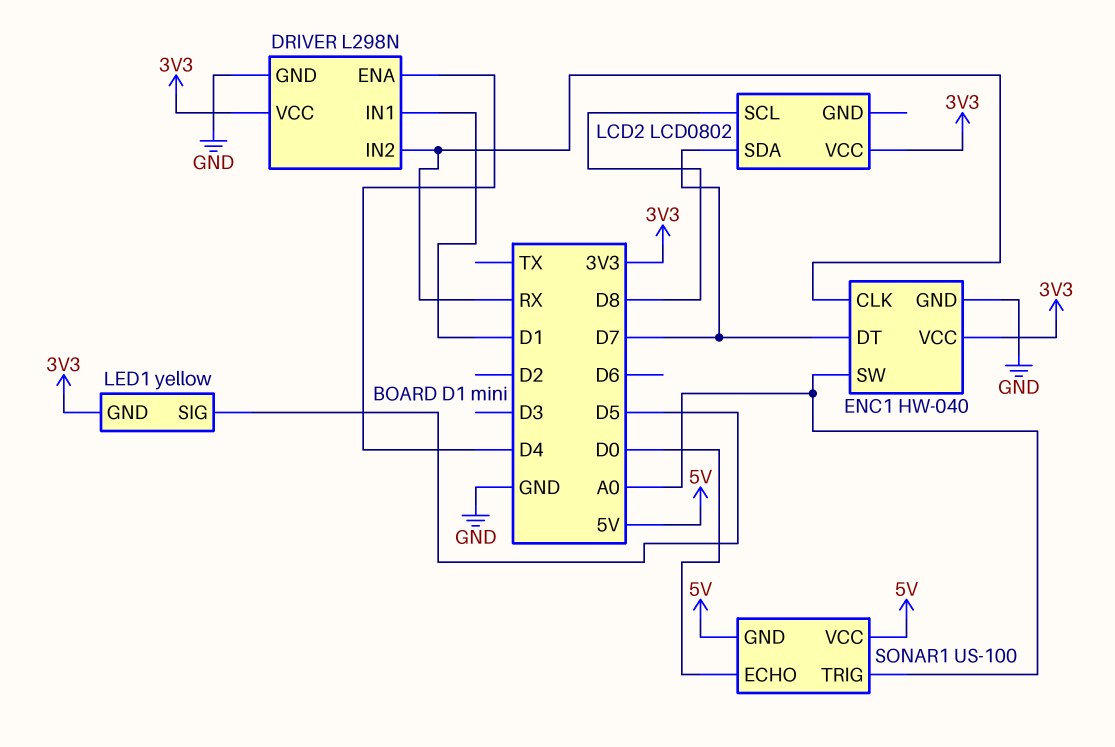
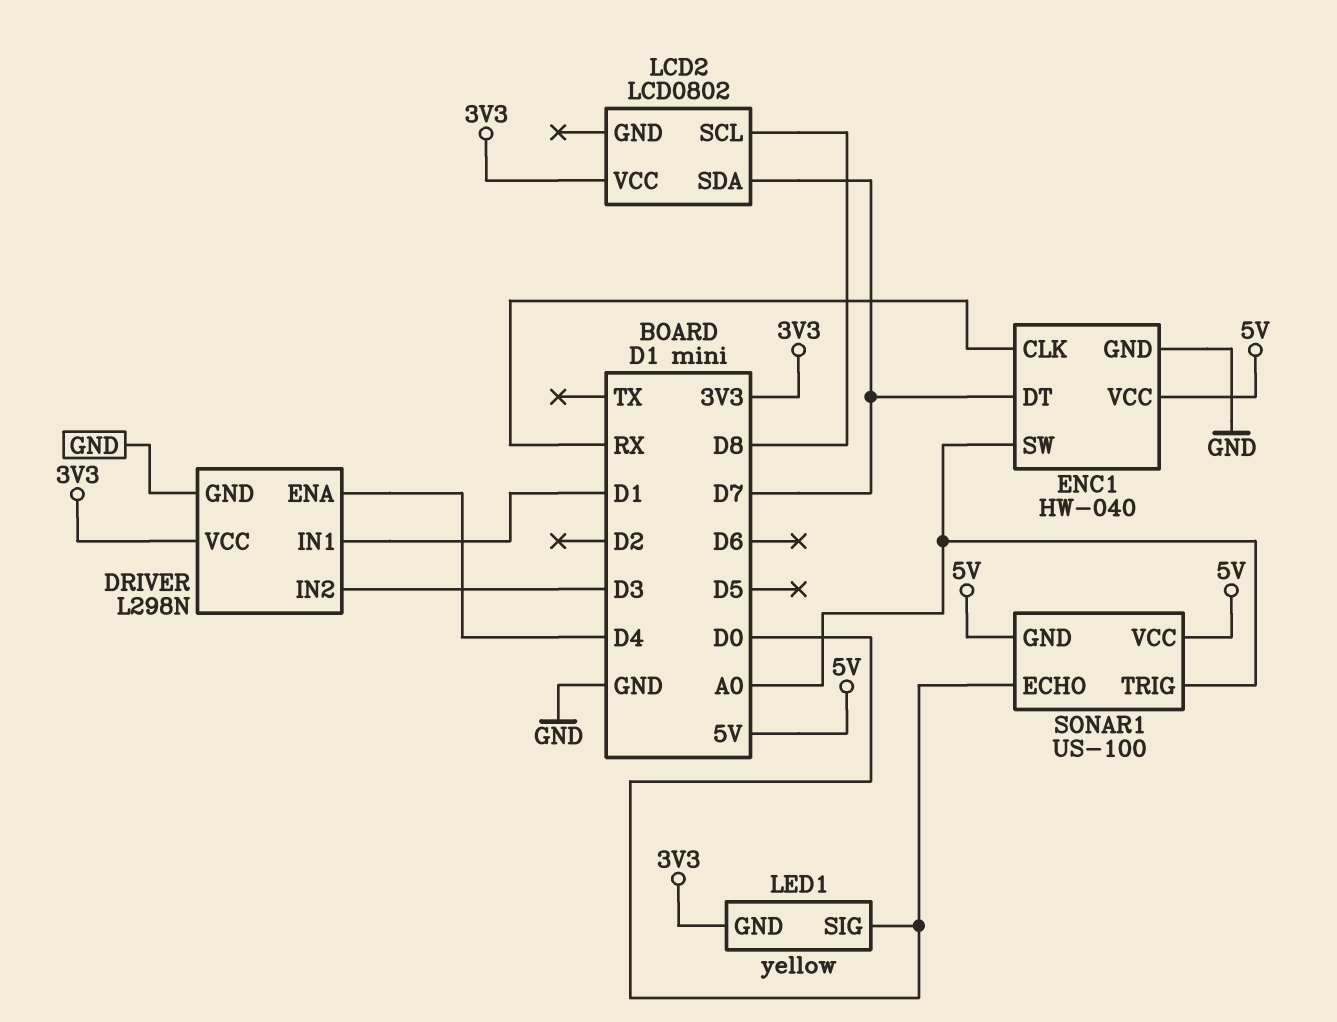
DRIVER pin IN2: RX -> D3
ENC1 pin VCC: 3V3 -> 5V
LED1 pin SIG: D5 -> D0

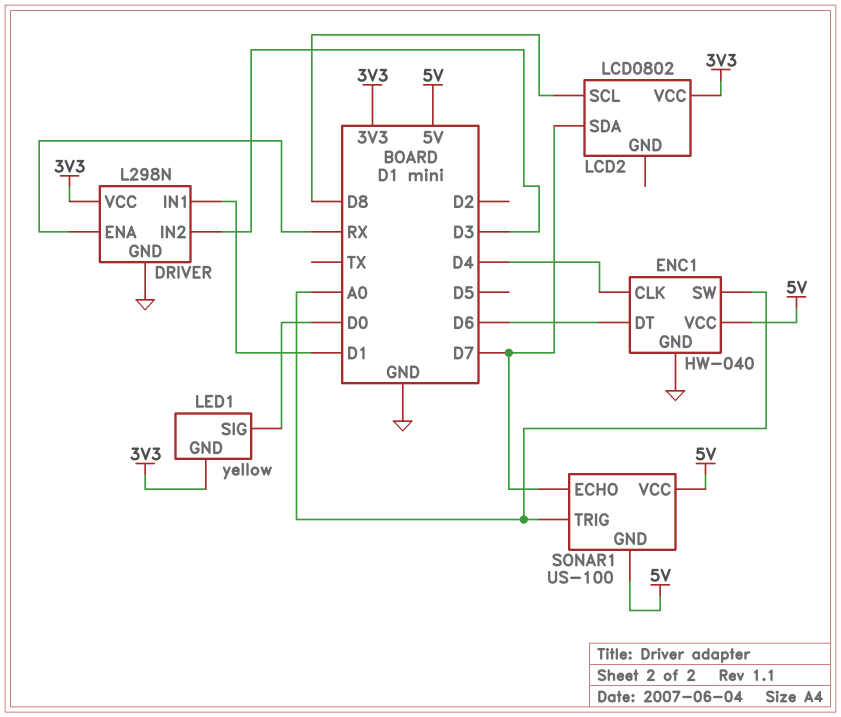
DRIVER pin ENA: D4 -> RX
ENC1 pin CLK: RX -> D4
ENC1 pin DT: D7 -> D6
SONAR1 pin ECHO: D0 -> D7

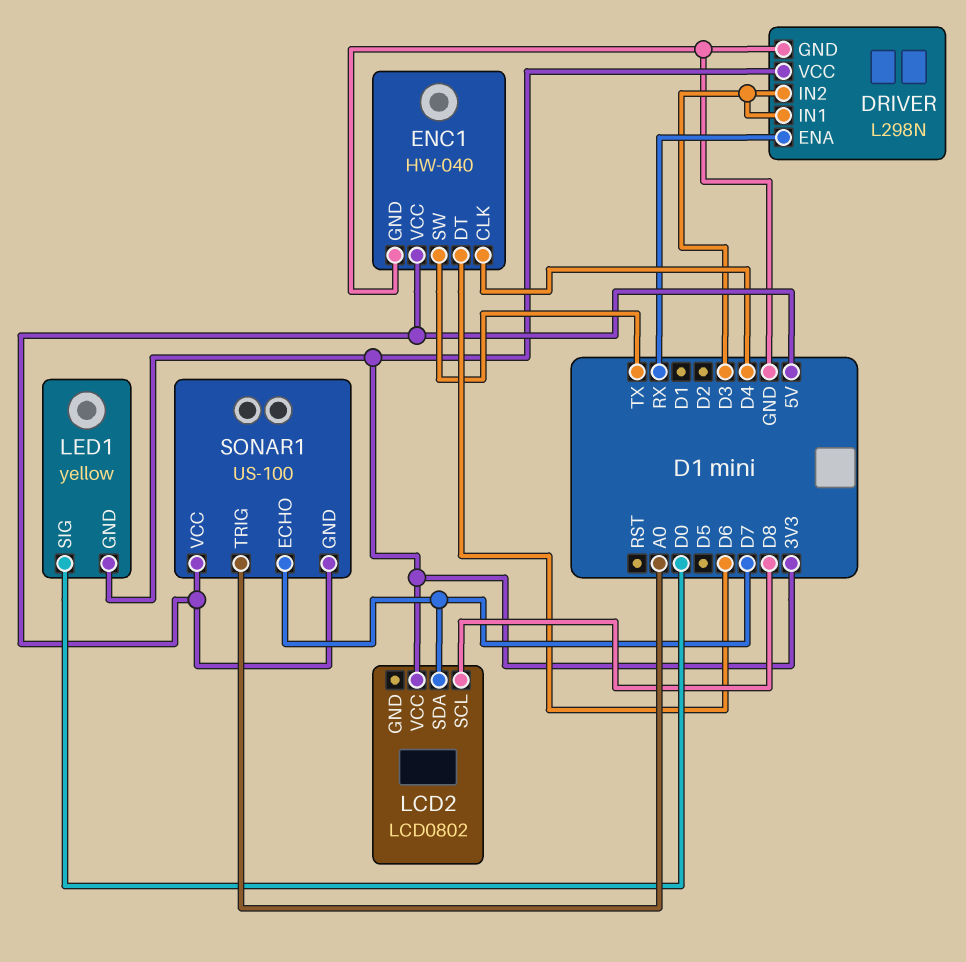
DRIVER pin IN1: D1 -> D3
ENC1 pin SW: A0 -> TX

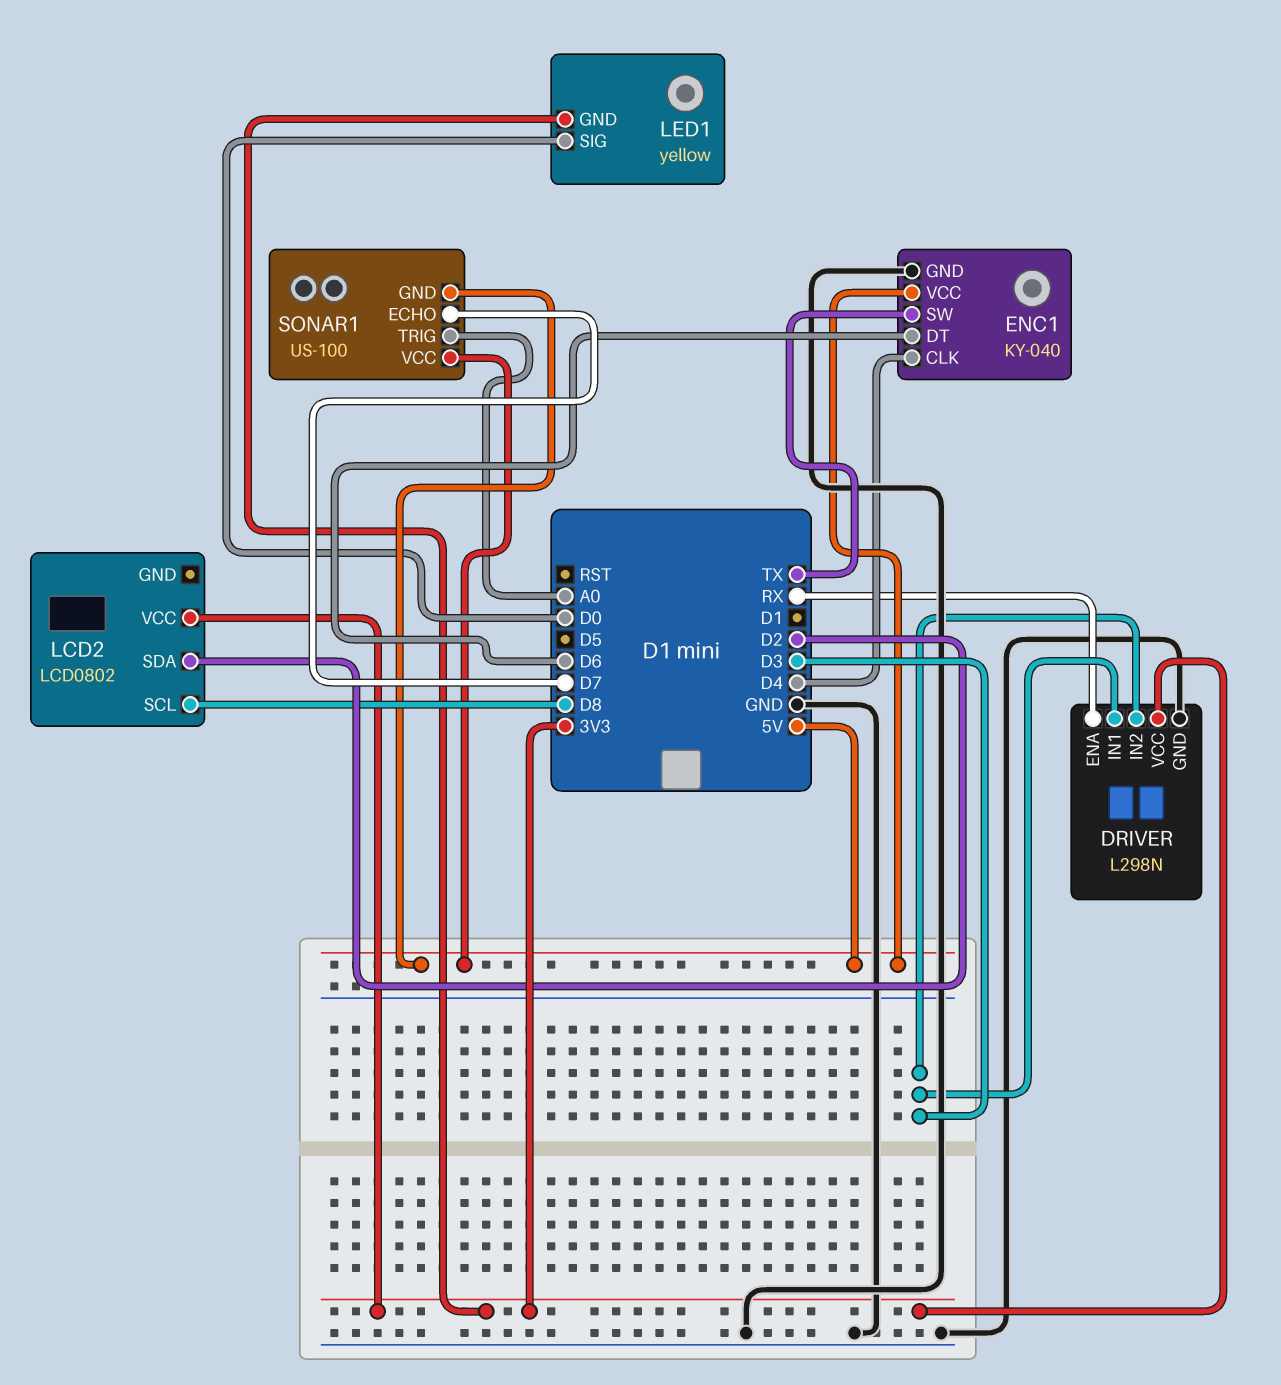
ENC1: HW-040 -> KY-040
LCD2 pin SDA: D7 -> D2

